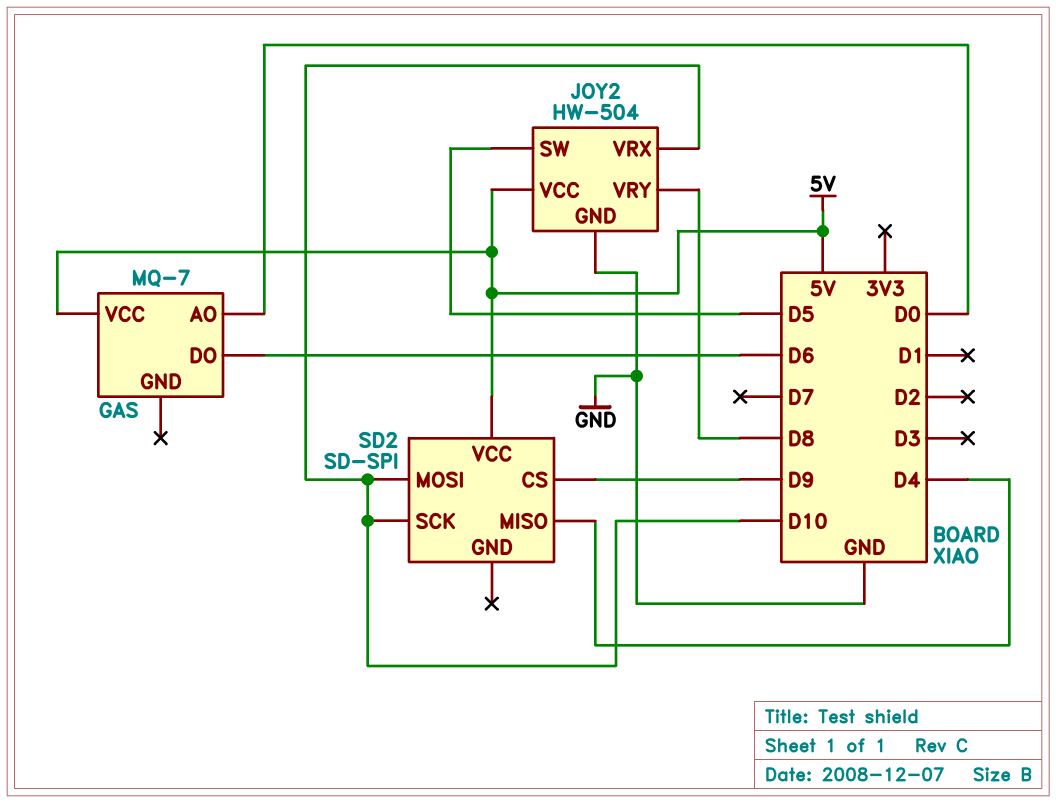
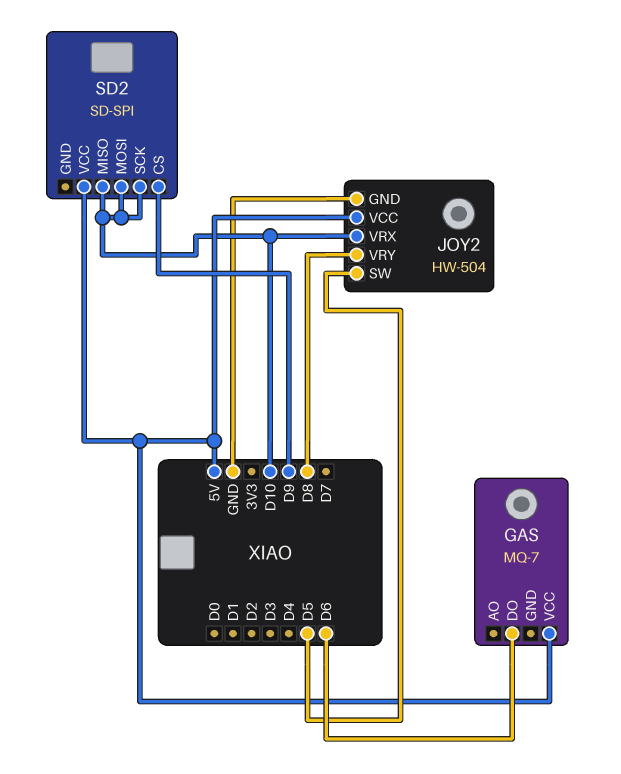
GAS pin AO: D0 -> none
SD2 pin MISO: D4 -> D10

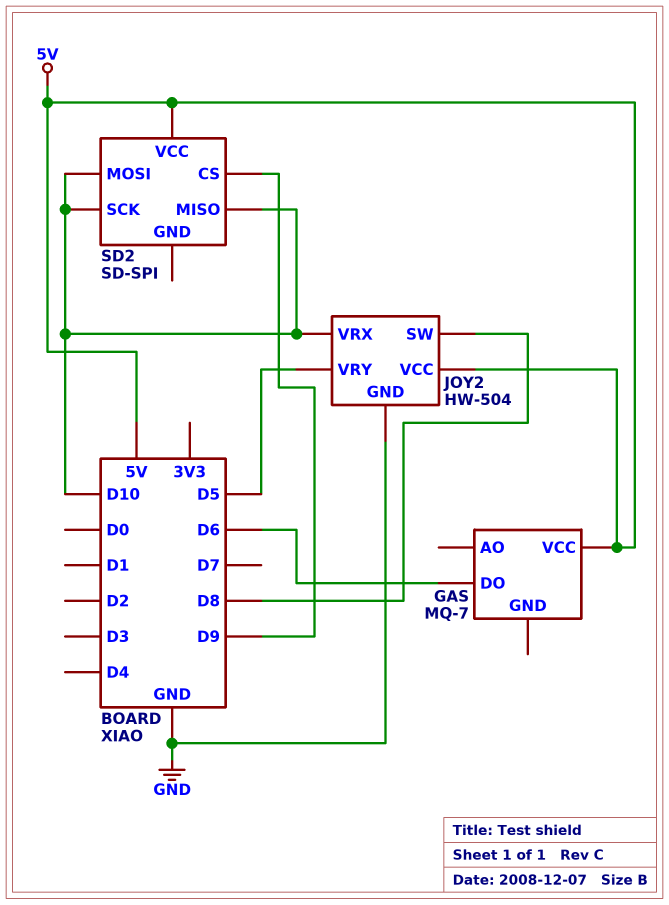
JOY2 pin SW: D5 -> D8
JOY2 pin VRY: D8 -> D5

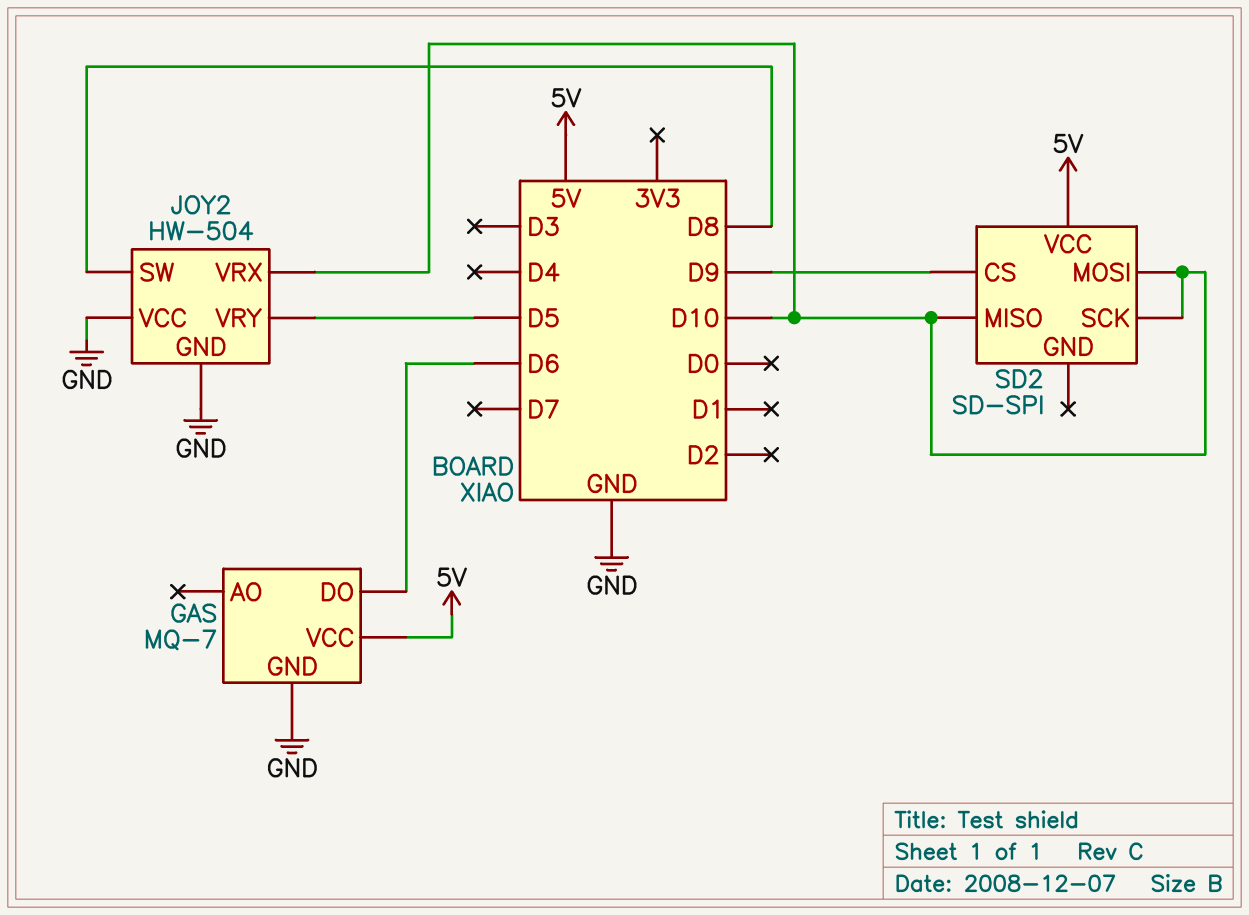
GAS pin GND: none -> GND
JOY2 pin VCC: 5V -> GND

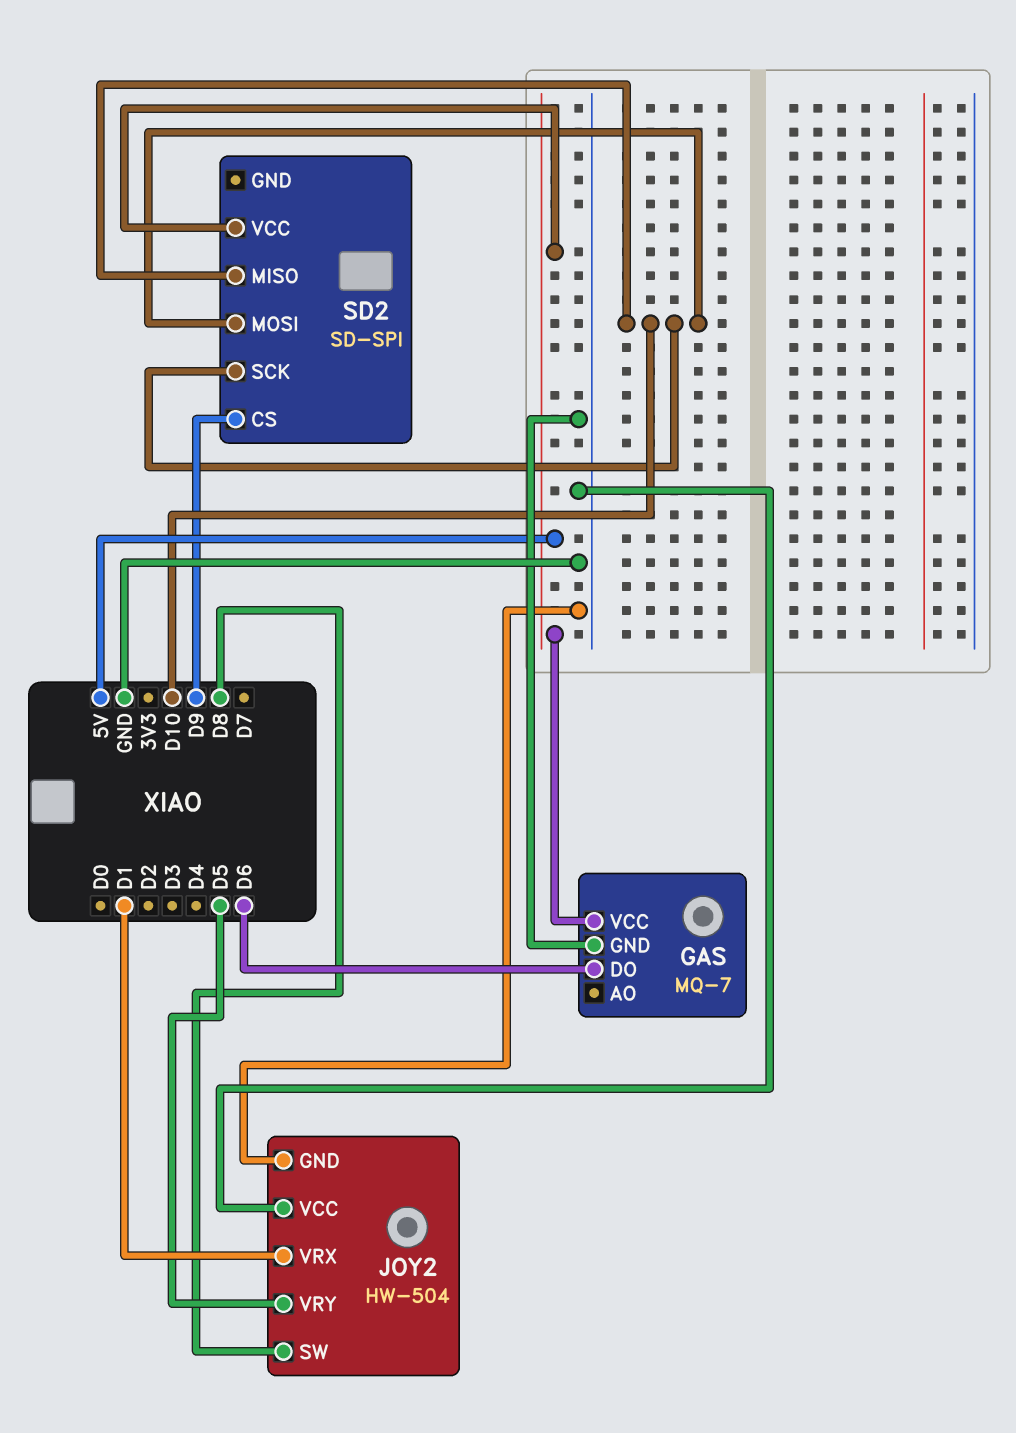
JOY2 pin VRX: D10 -> D1

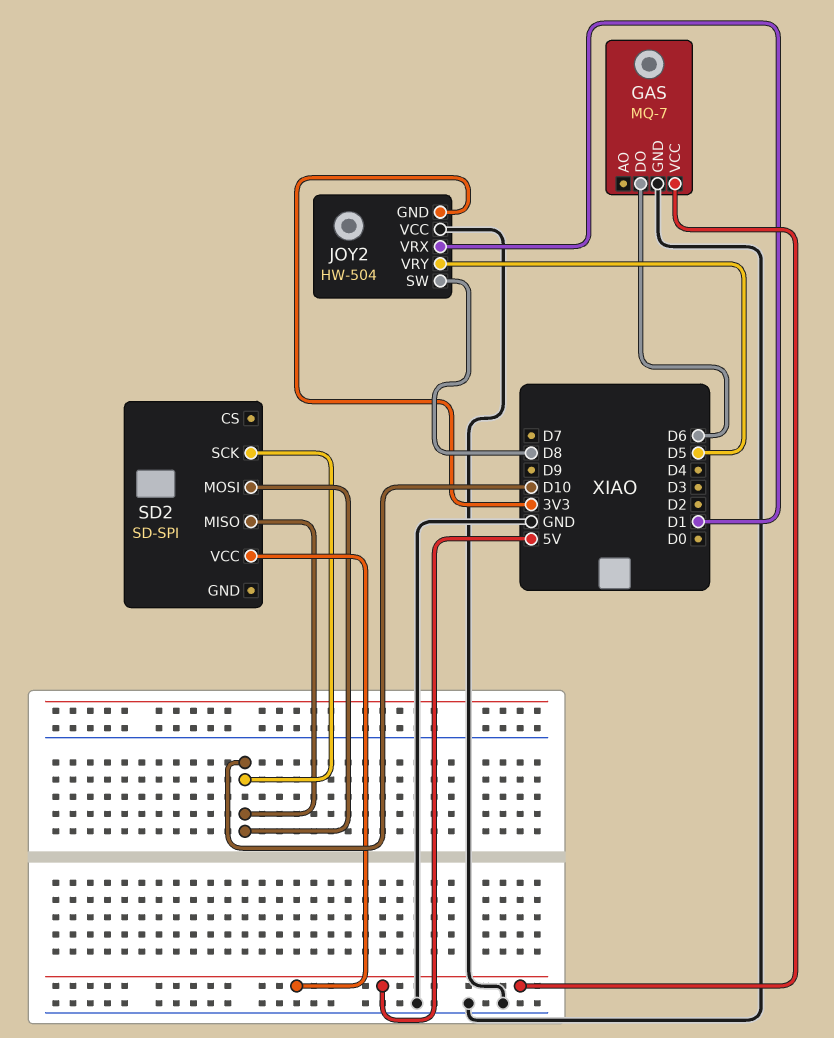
JOY2 pin GND: GND -> 3V3
SD2 pin CS: D9 -> none

